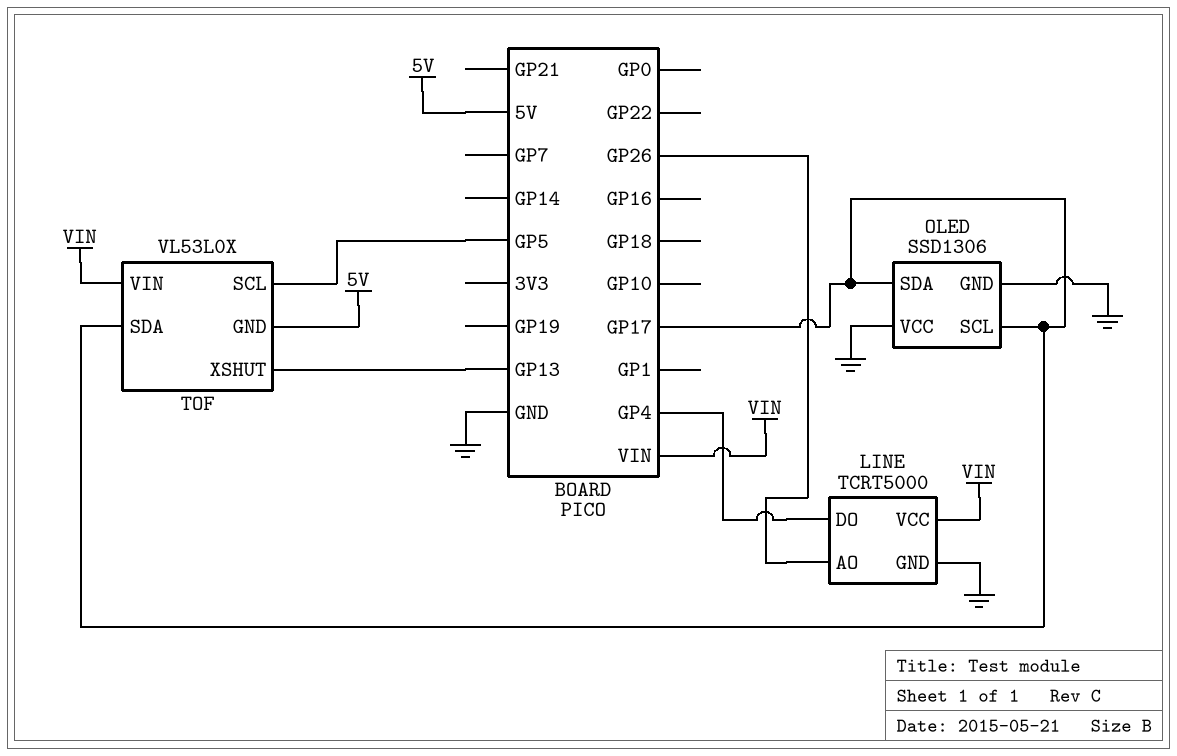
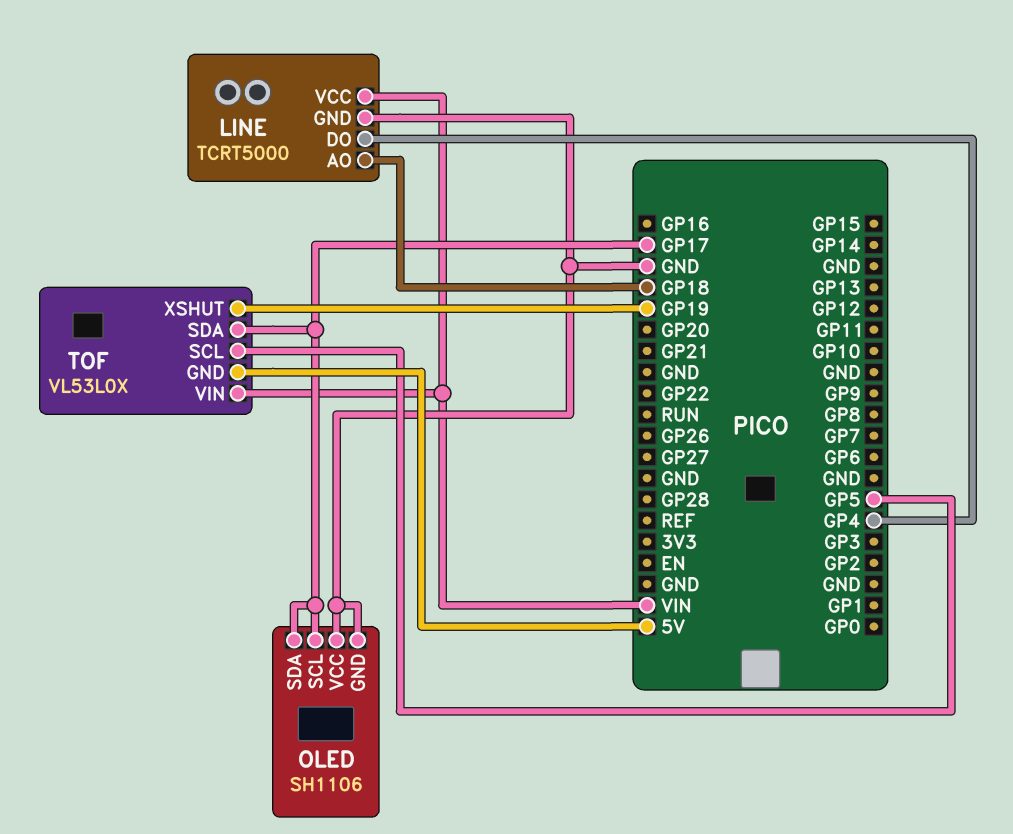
LINE pin AO: GP26 -> GP18
OLED: SSD1306 -> SH1106
TOF pin XSHUT: GP13 -> GP19

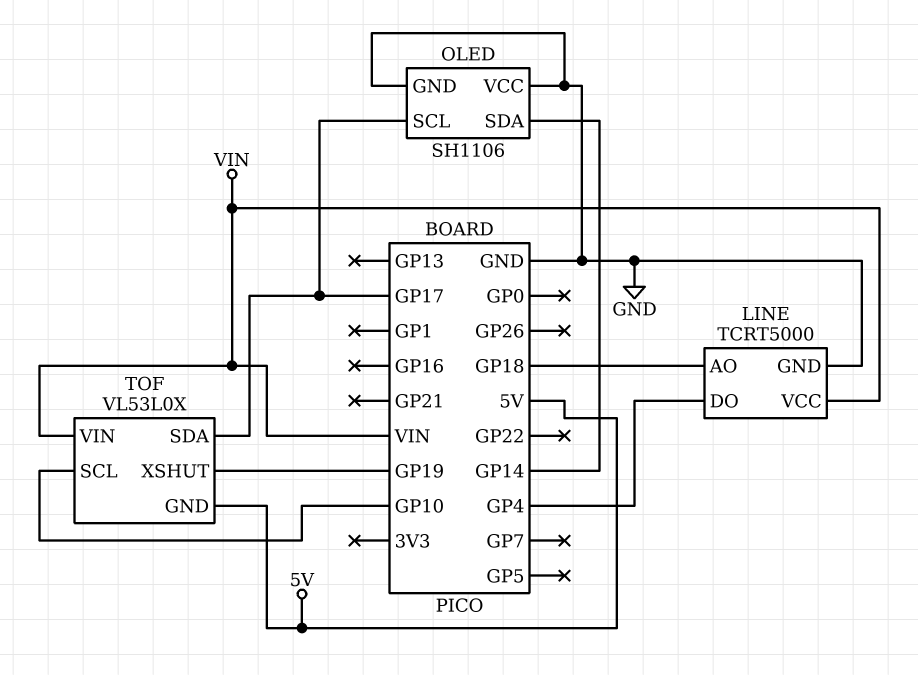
OLED pin SDA: GP17 -> GP14
TOF pin SCL: GP5 -> GP10

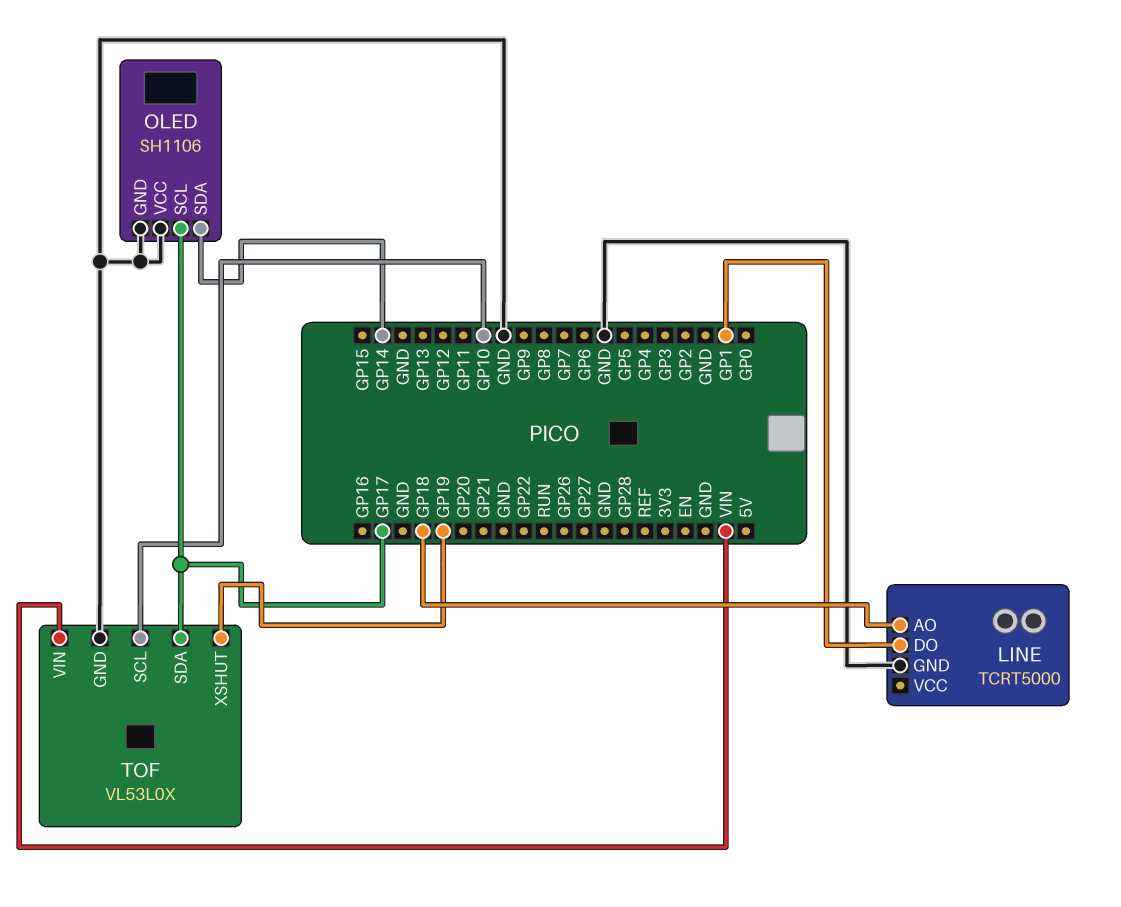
LINE pin DO: GP4 -> GP1
LINE pin VCC: VIN -> none
TOF pin GND: 5V -> GND

